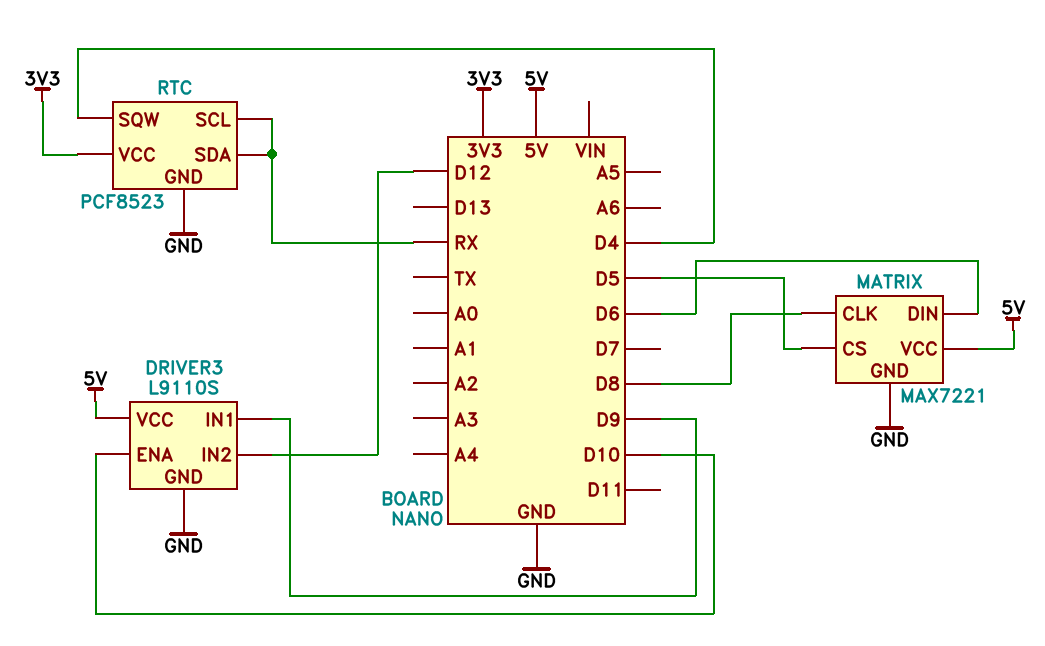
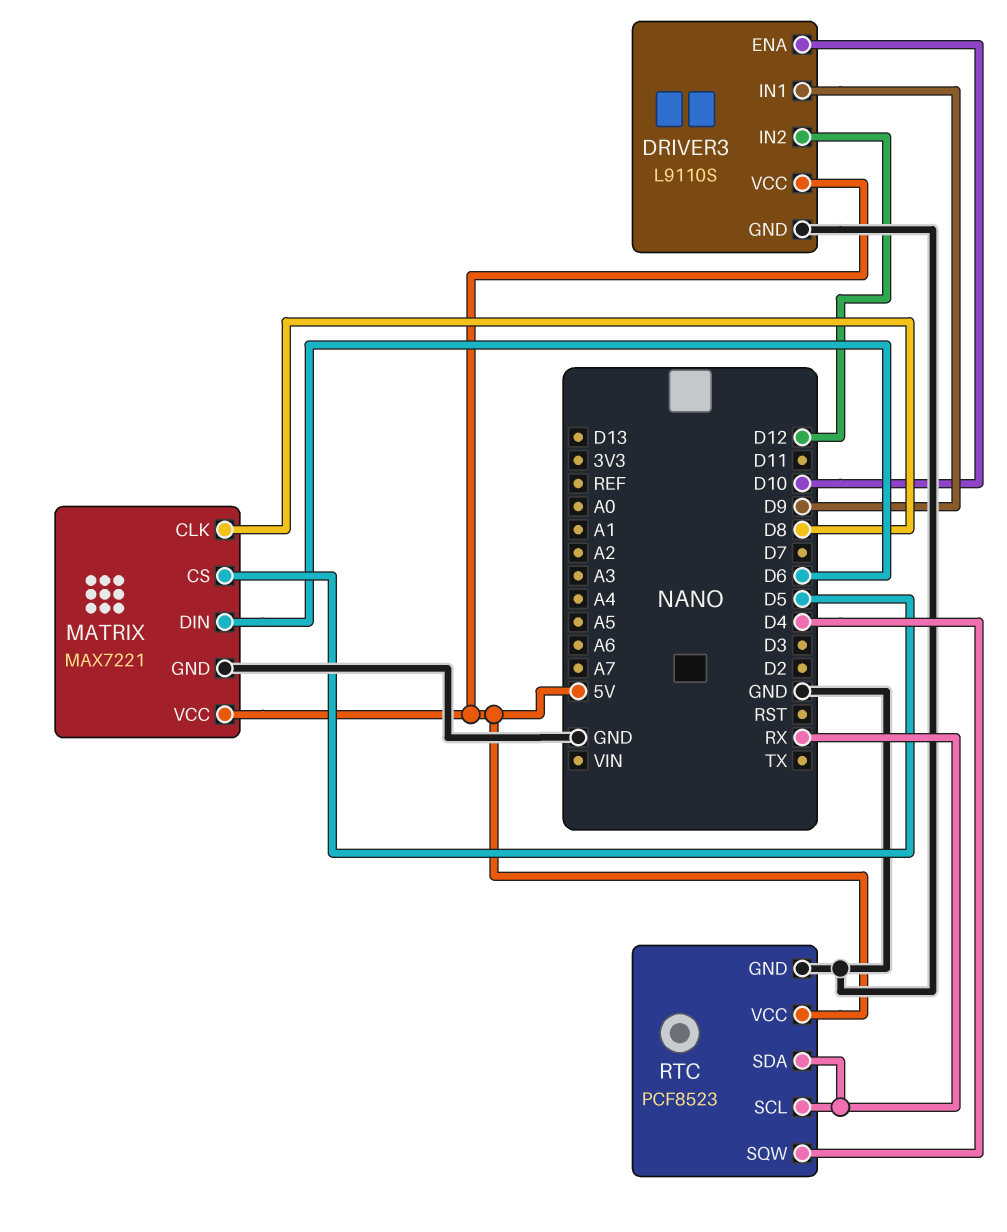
RTC pin VCC: 3V3 -> 5V

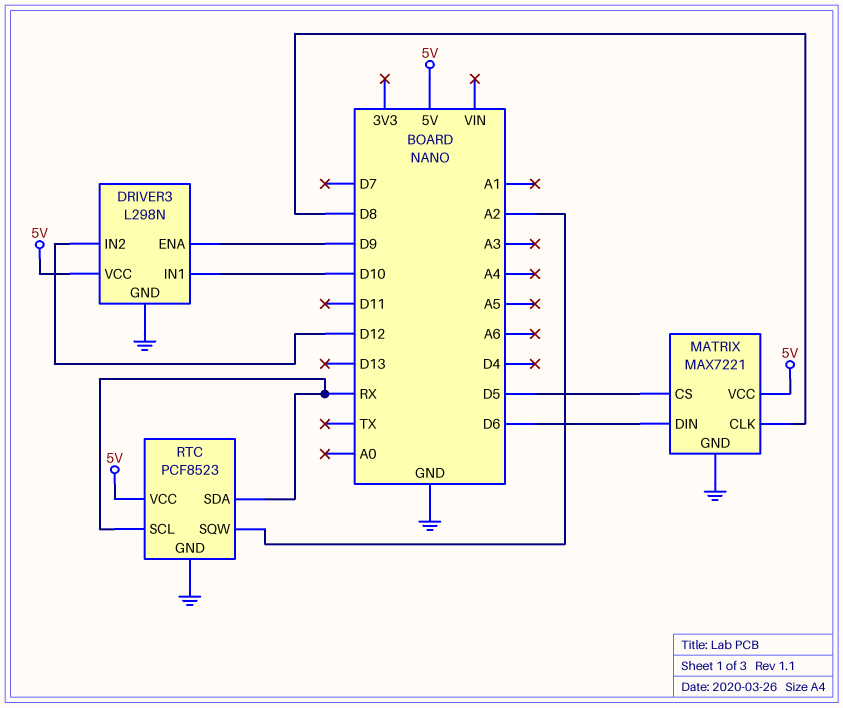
DRIVER3: L9110S -> L298N
DRIVER3 pin ENA: D10 -> D9
DRIVER3 pin IN1: D9 -> D10
RTC pin SQW: D4 -> A2

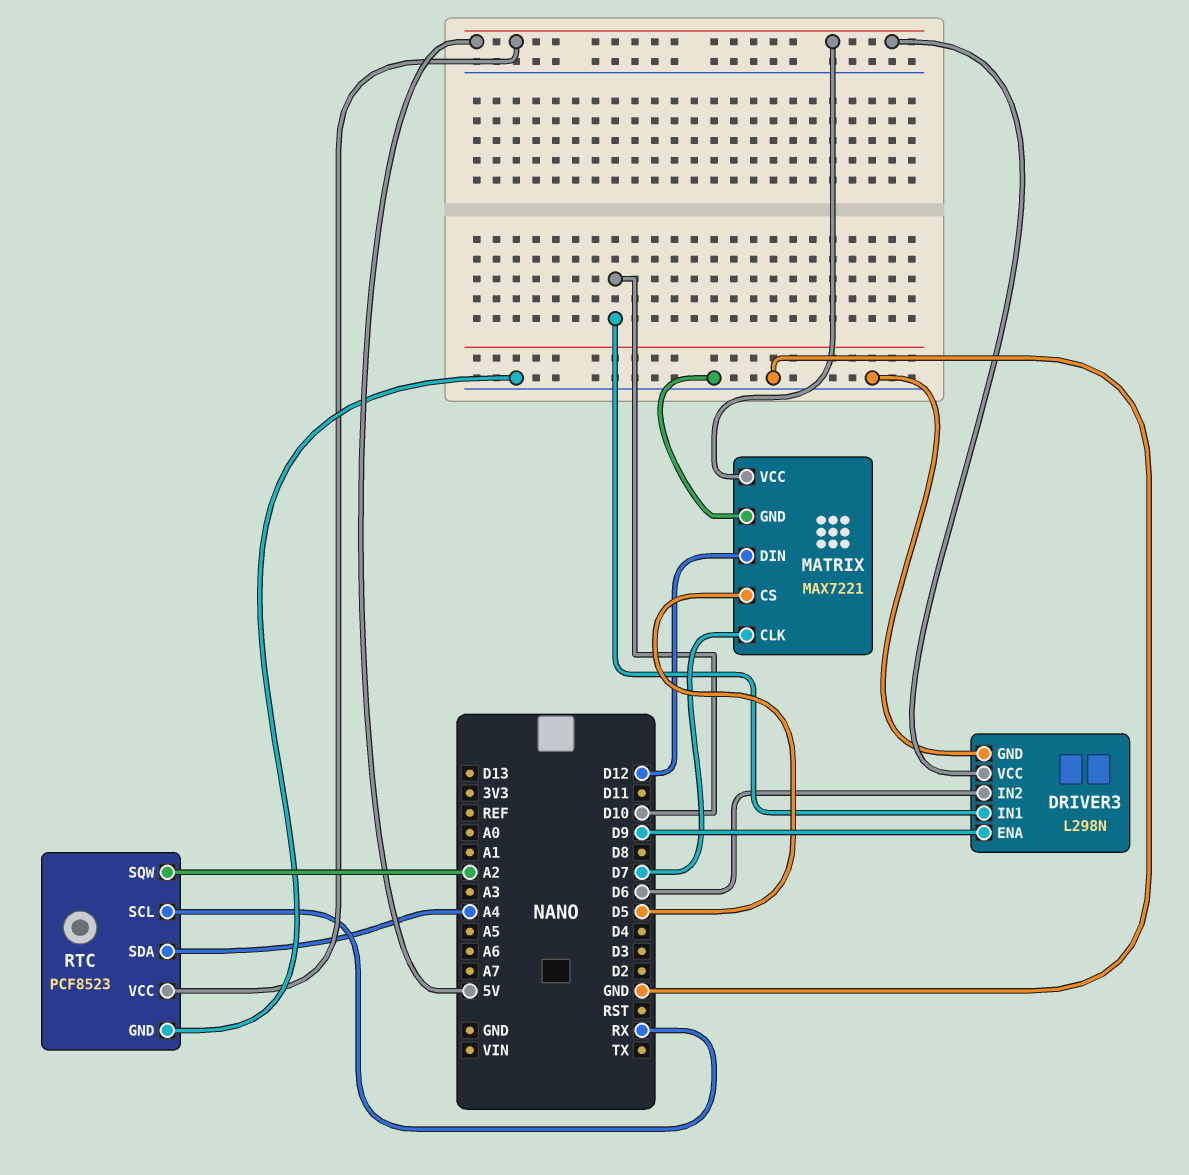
DRIVER3 pin IN2: D12 -> D6
MATRIX pin CLK: D8 -> D7
MATRIX pin DIN: D6 -> D12
RTC pin SDA: RX -> A4

